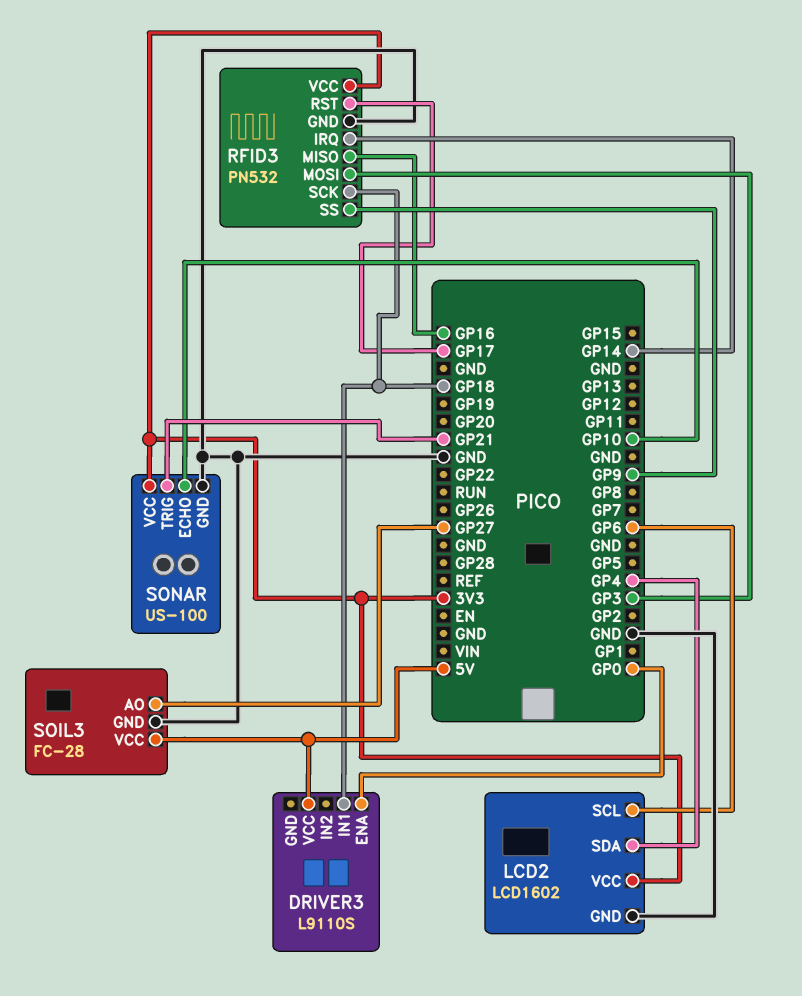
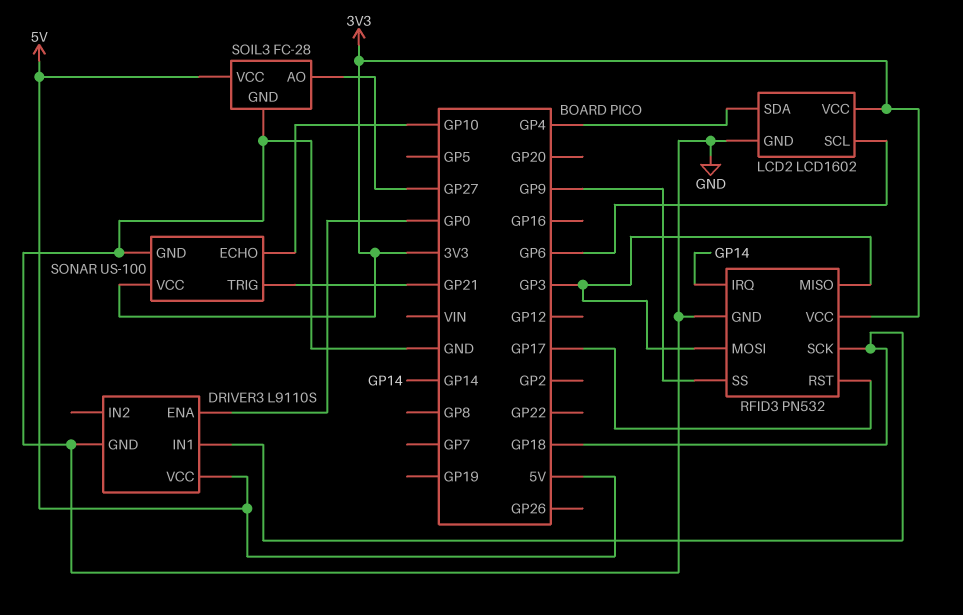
DRIVER3 pin GND: none -> GND
RFID3 pin MISO: GP16 -> GP3

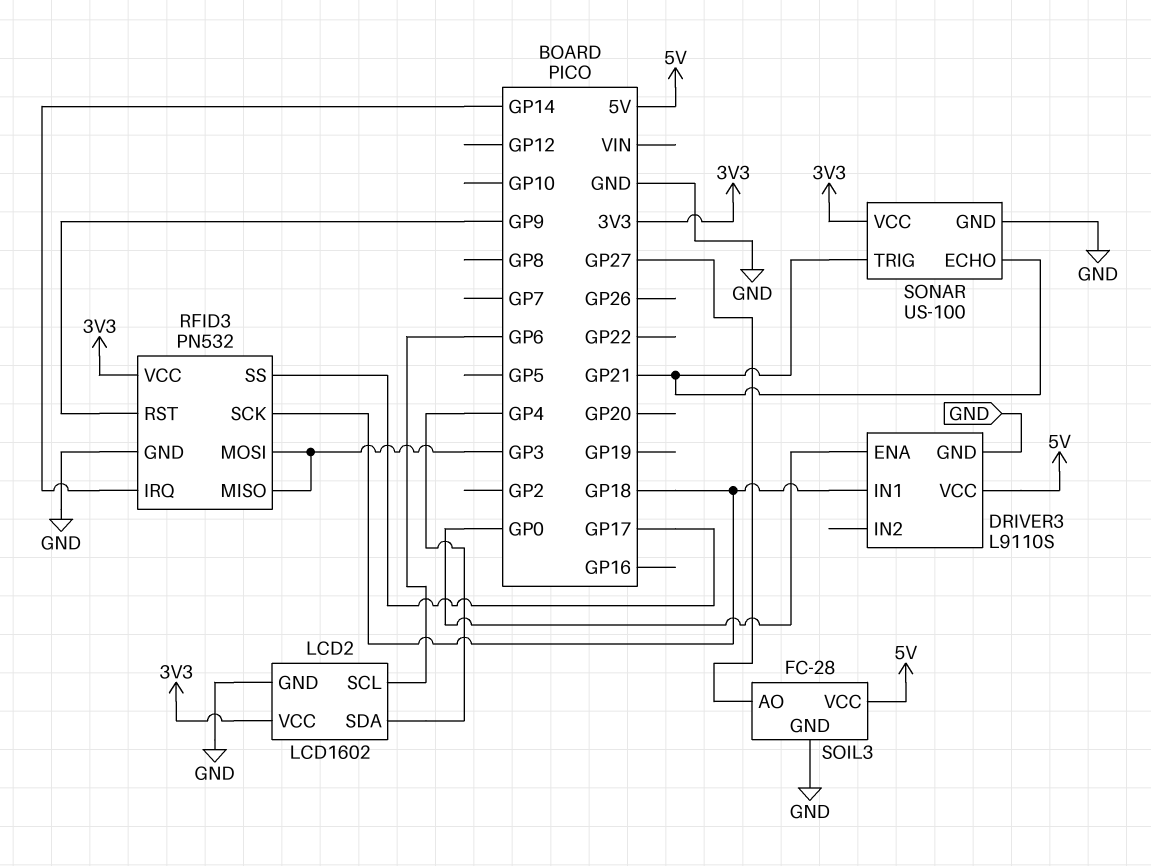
RFID3 pin RST: GP17 -> GP9
RFID3 pin SS: GP9 -> GP17
SONAR pin ECHO: GP10 -> GP21

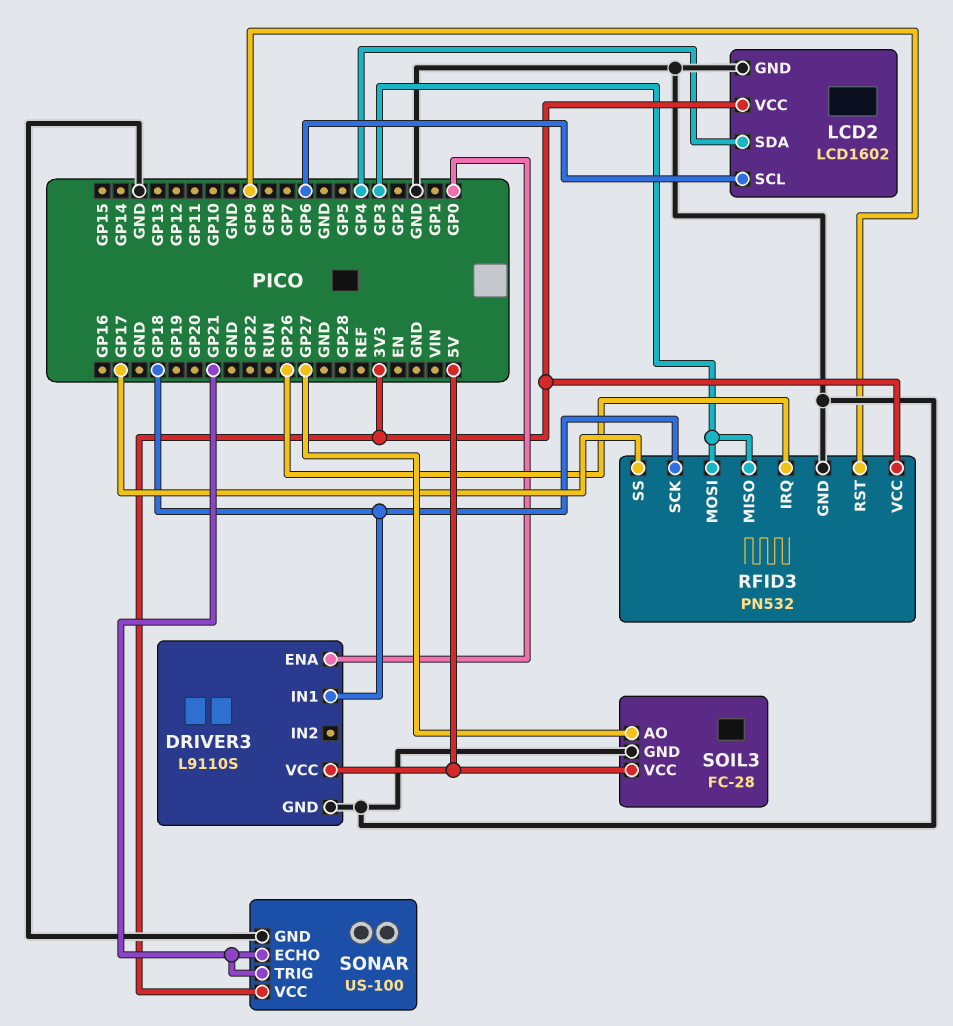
RFID3 pin IRQ: GP14 -> GP26

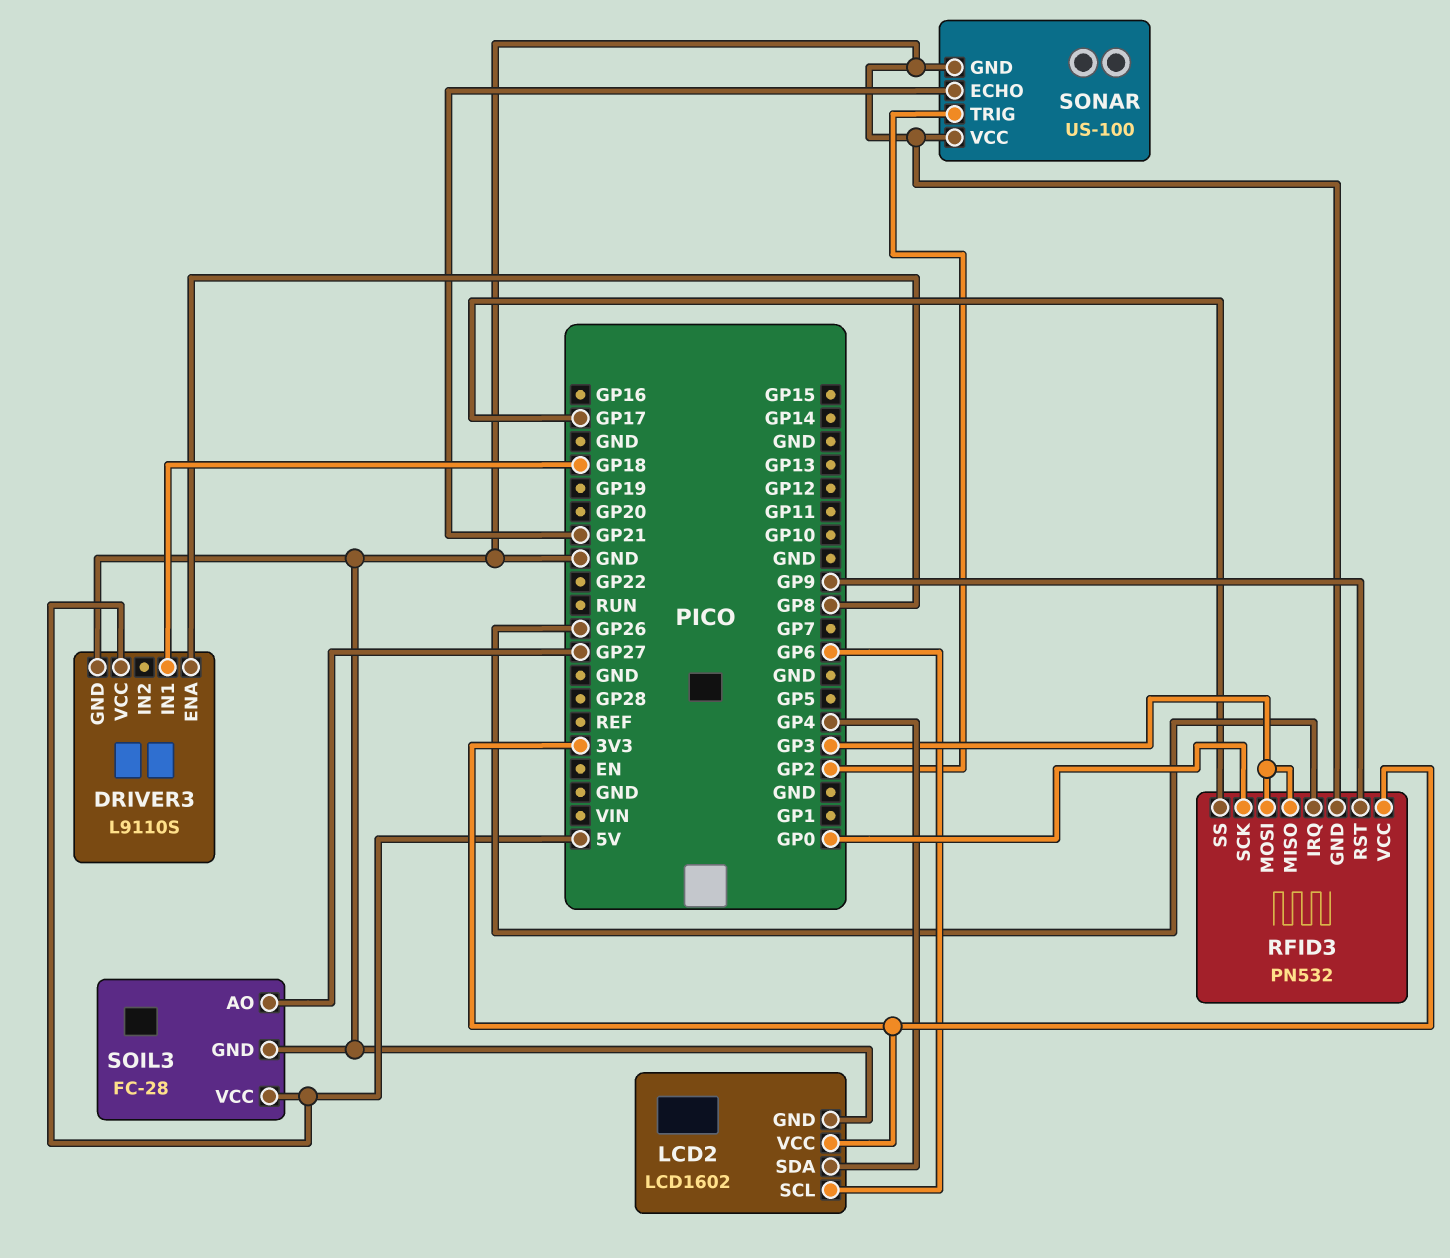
DRIVER3 pin ENA: GP0 -> GP8
RFID3 pin SCK: GP18 -> GP0
SONAR pin TRIG: GP21 -> GP2
SONAR pin VCC: 3V3 -> GND

